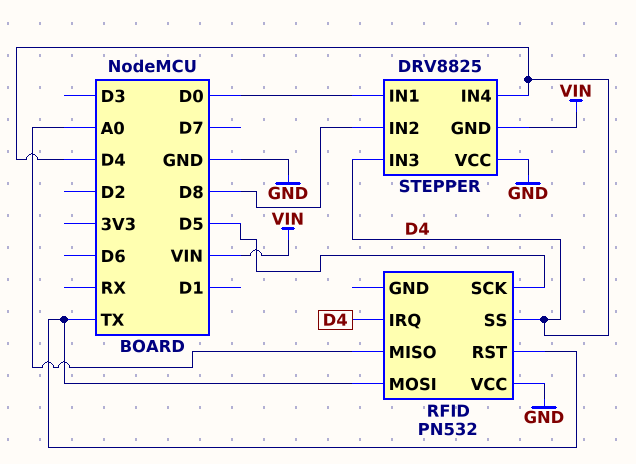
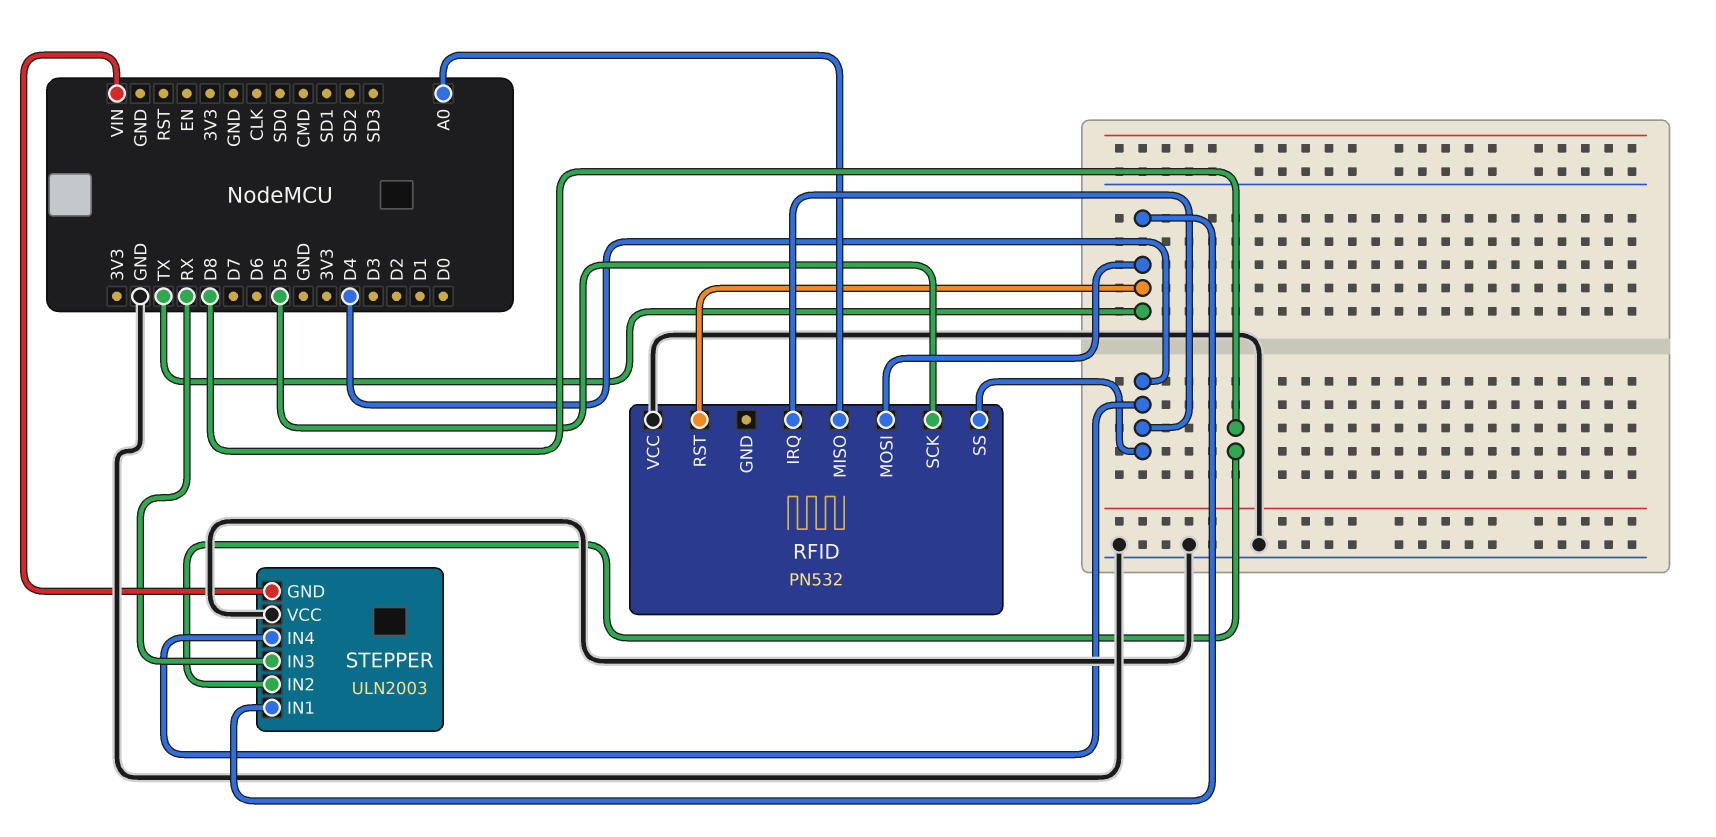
STEPPER: DRV8825 -> ULN2003
STEPPER pin IN1: D0 -> TX
STEPPER pin IN3: D4 -> RX

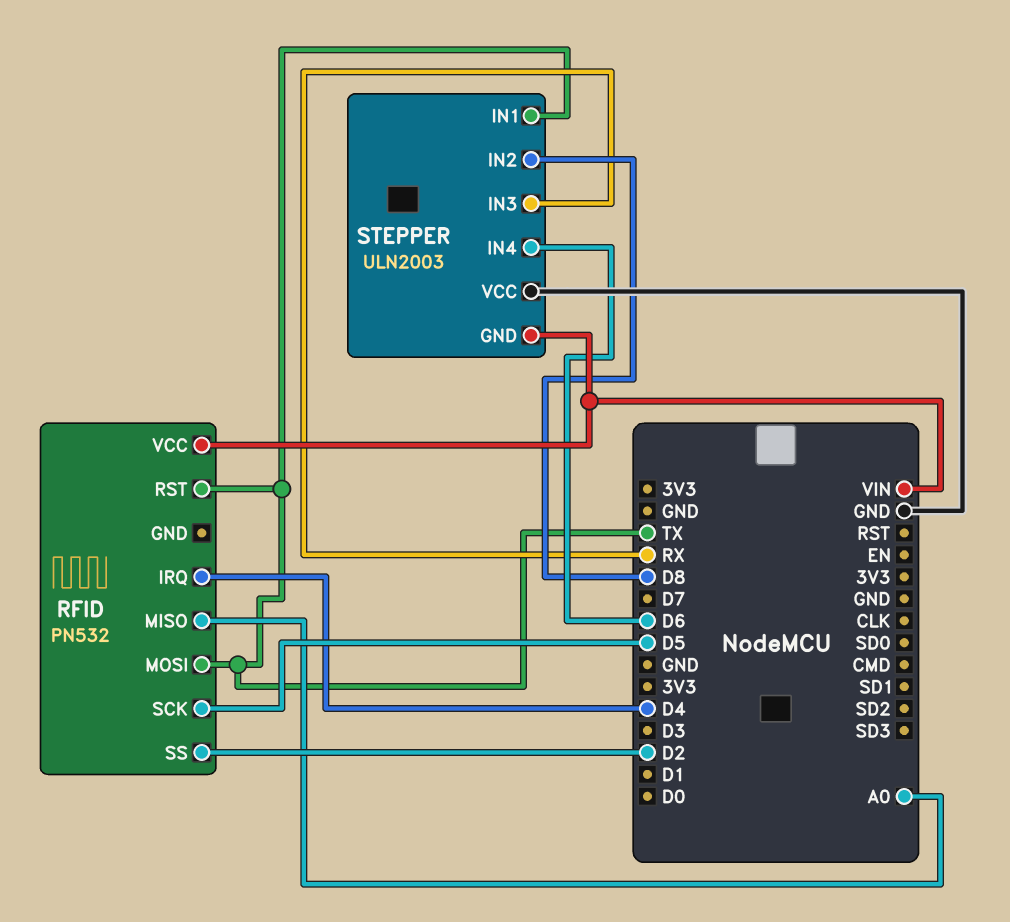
RFID pin SS: D4 -> D2
RFID pin VCC: GND -> VIN
STEPPER pin IN4: D4 -> D6

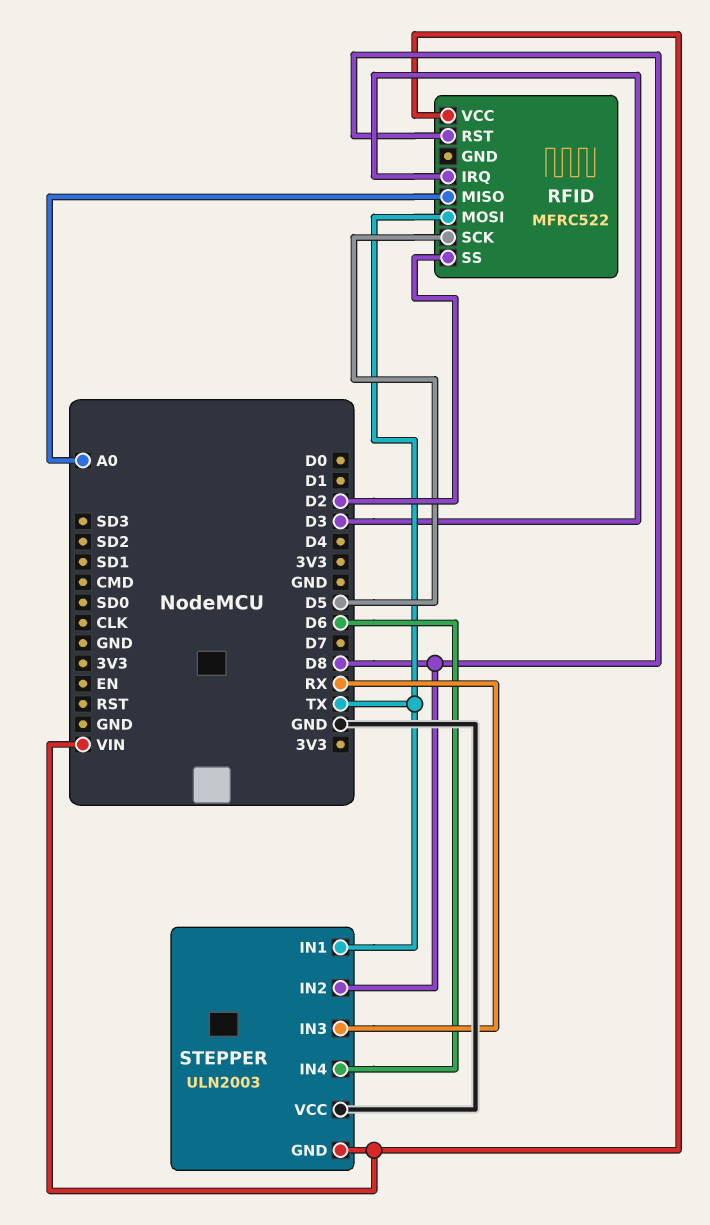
RFID: PN532 -> MFRC522
RFID pin IRQ: D4 -> D3
RFID pin RST: TX -> D8

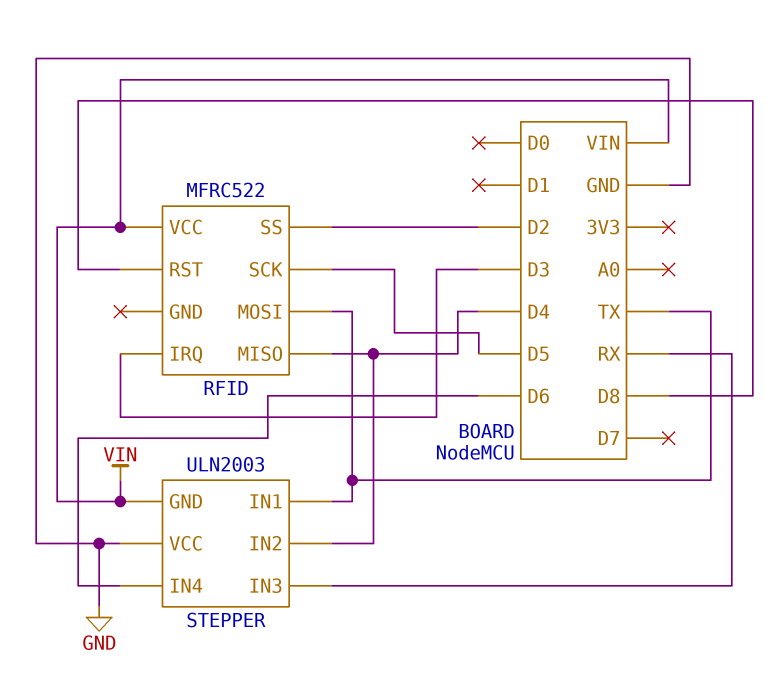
RFID pin MISO: A0 -> D4
STEPPER pin IN2: D8 -> D4

